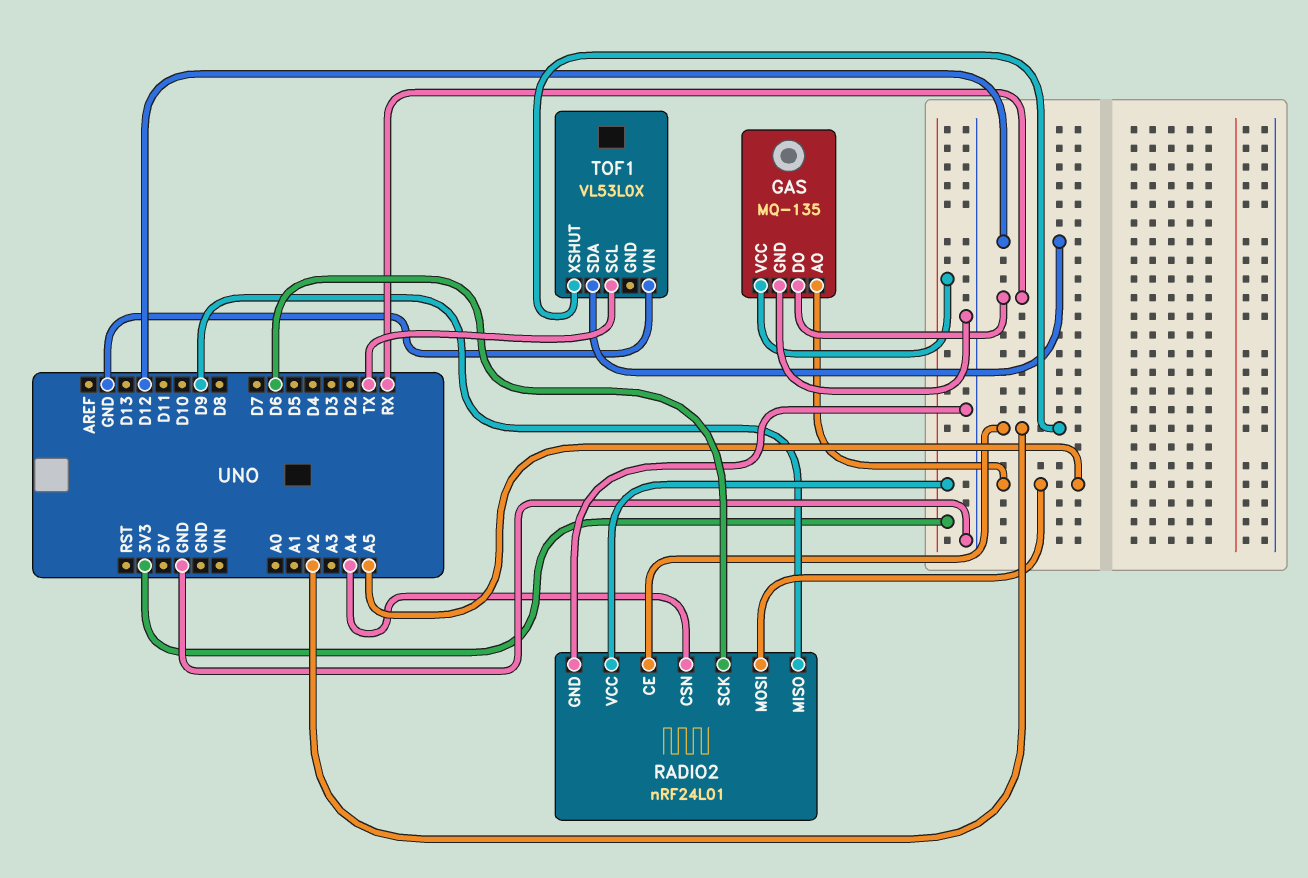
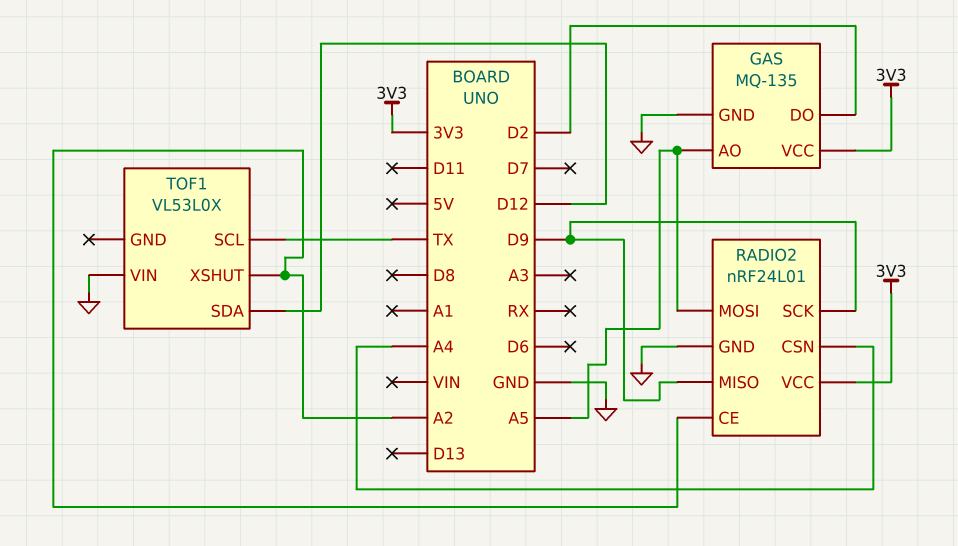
GAS pin DO: RX -> D2
RADIO2 pin SCK: D6 -> D9

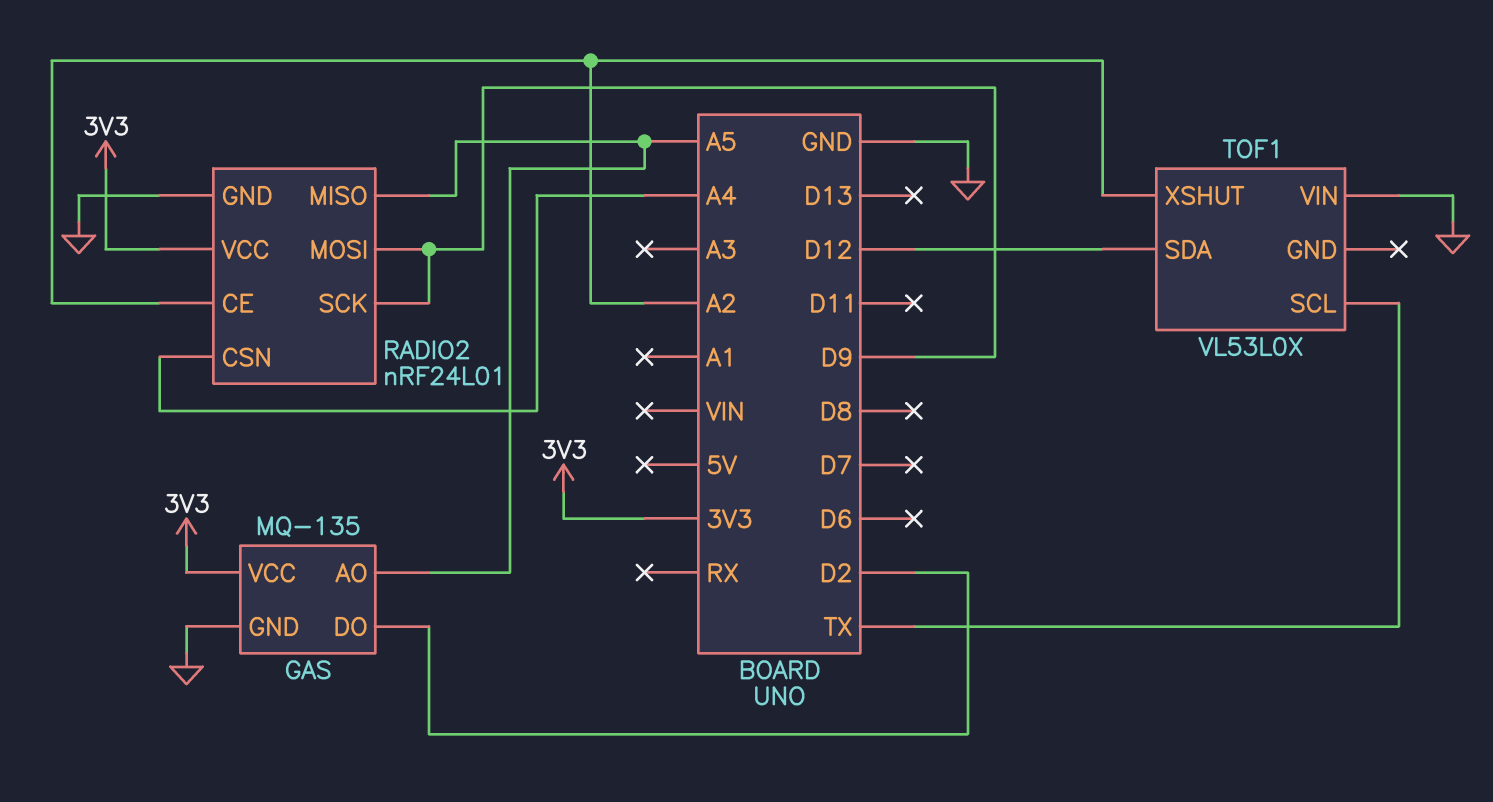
RADIO2 pin MISO: D9 -> A5
RADIO2 pin MOSI: A5 -> D9

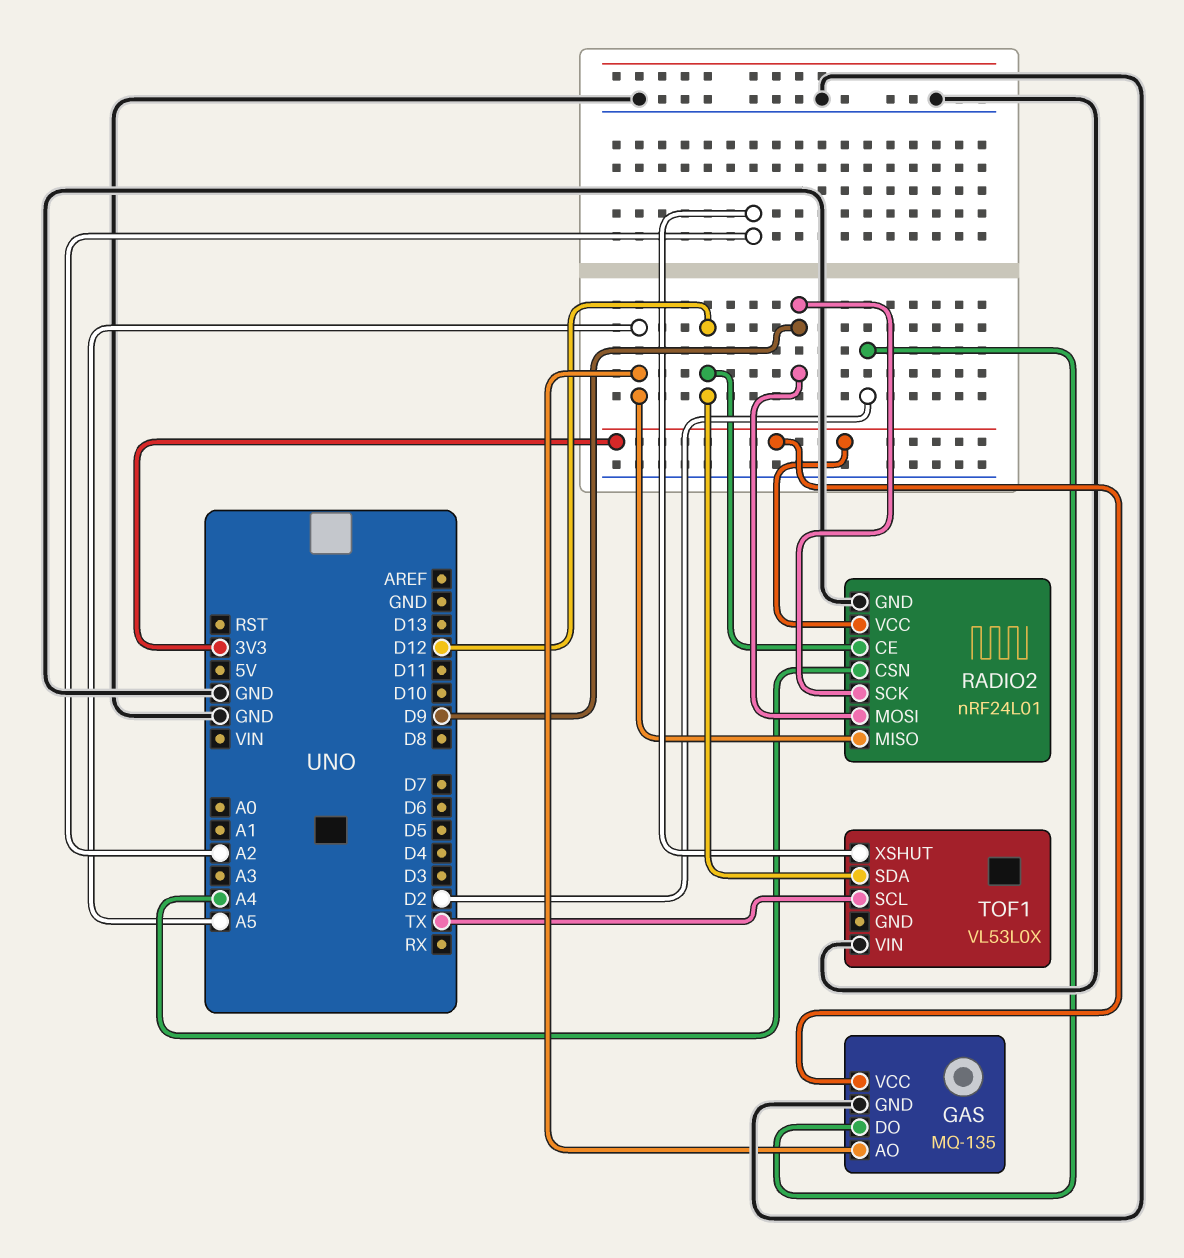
RADIO2 pin CE: A2 -> D12

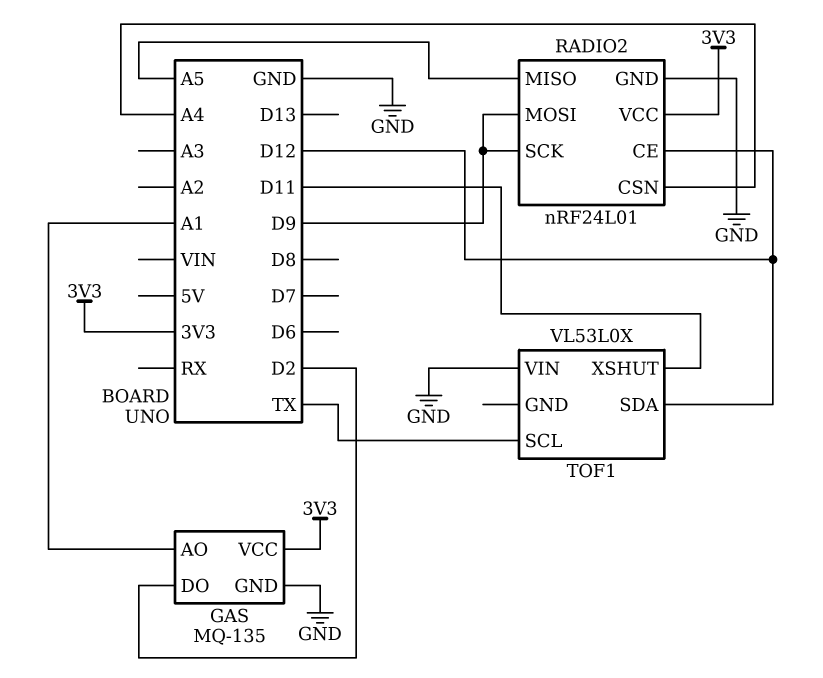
GAS pin AO: A5 -> A1
TOF1 pin XSHUT: A2 -> D11

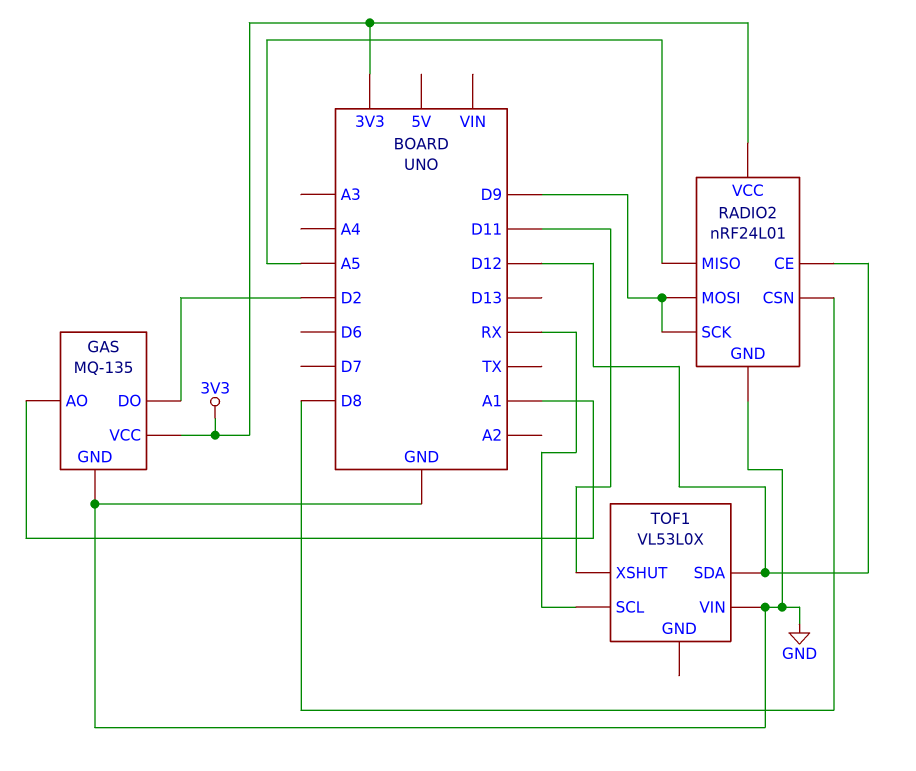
RADIO2 pin CSN: A4 -> D8
TOF1 pin SCL: TX -> RX

